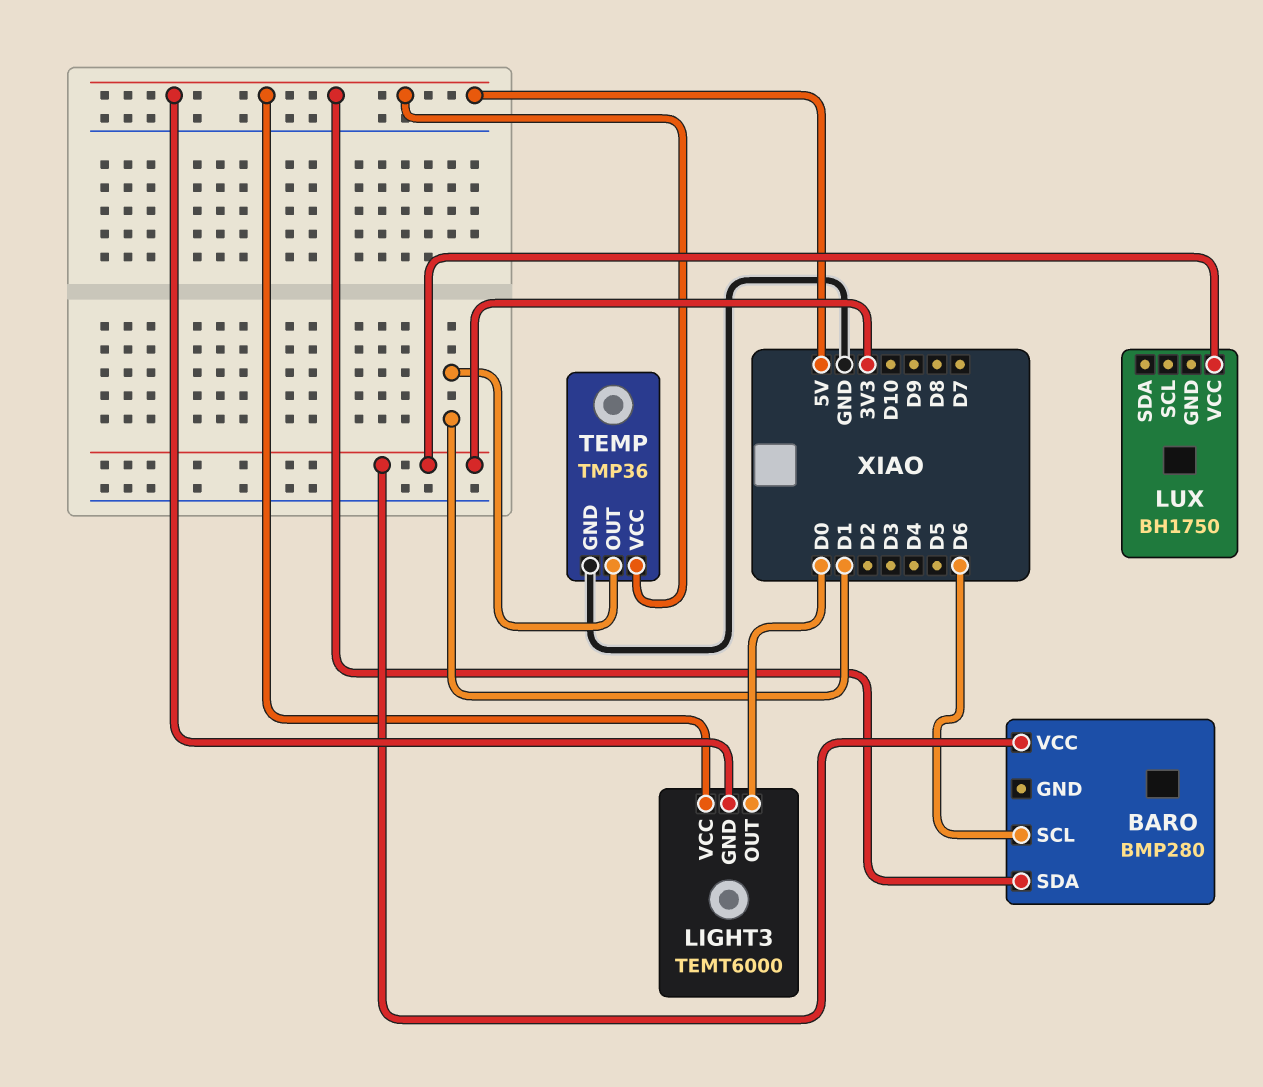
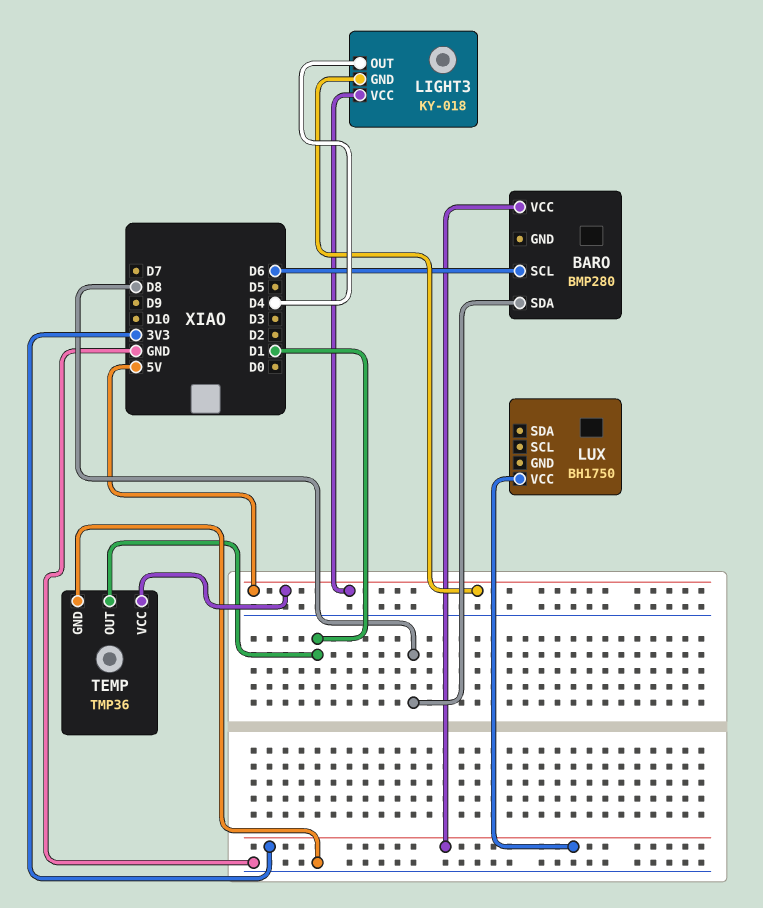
BARO pin SDA: 5V -> D8
LIGHT3: TEMT6000 -> KY-018
LIGHT3 pin OUT: D0 -> D4

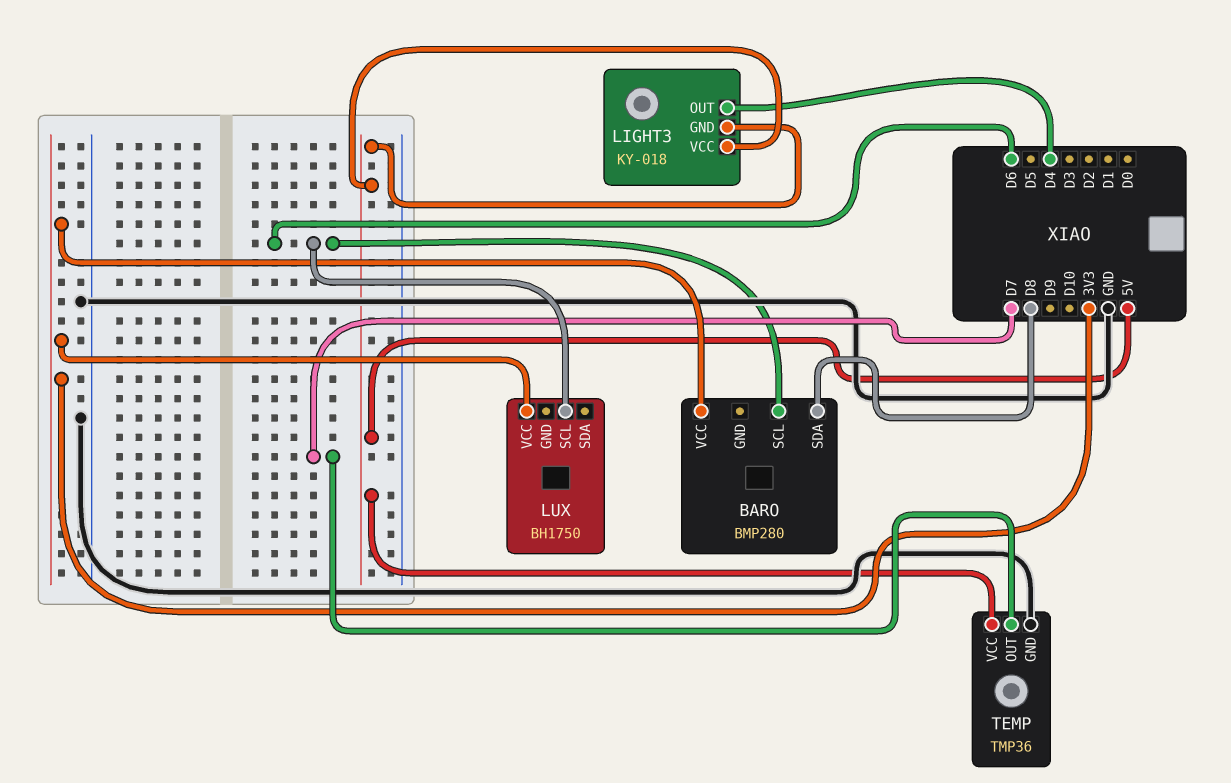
LUX pin SCL: none -> D6
TEMP pin OUT: D1 -> D7

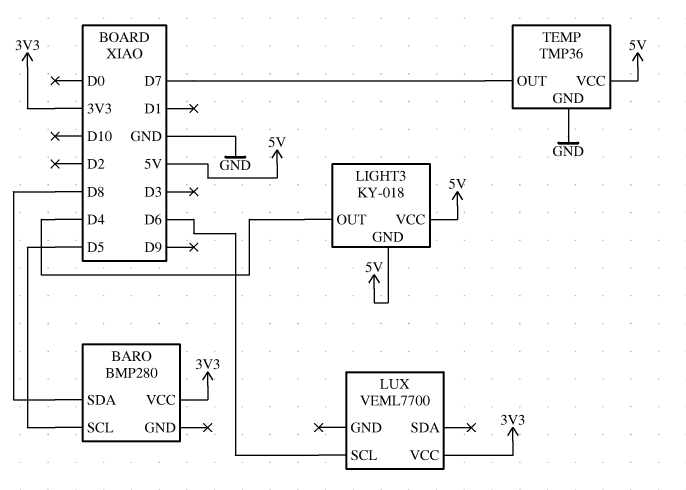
BARO pin SCL: D6 -> D5
LUX: BH1750 -> VEML7700

